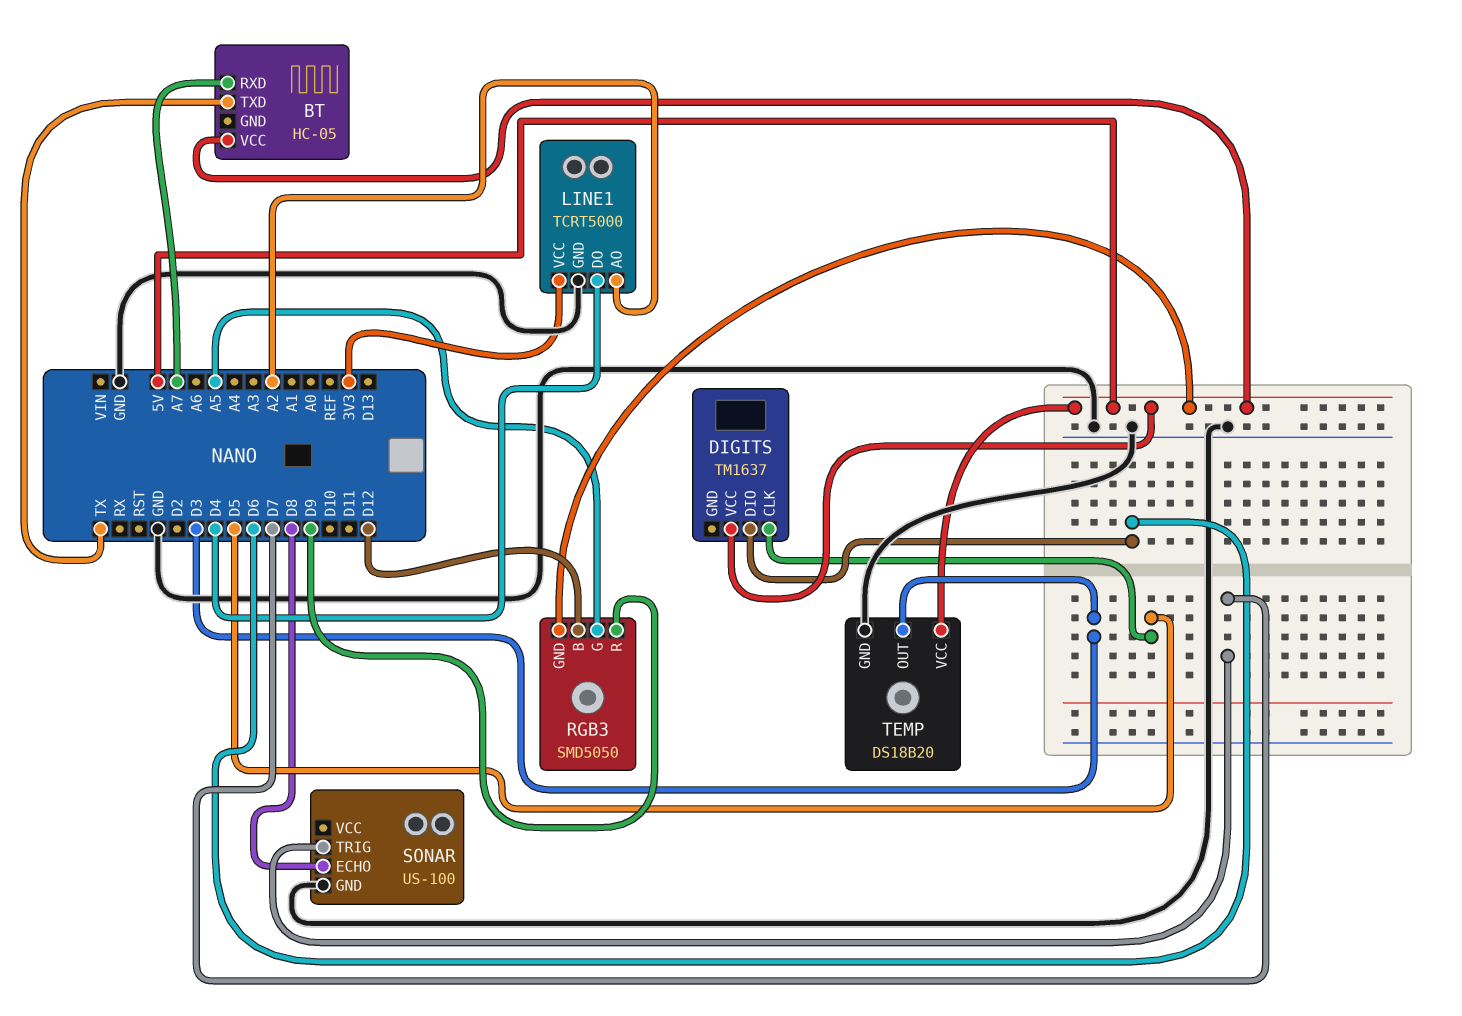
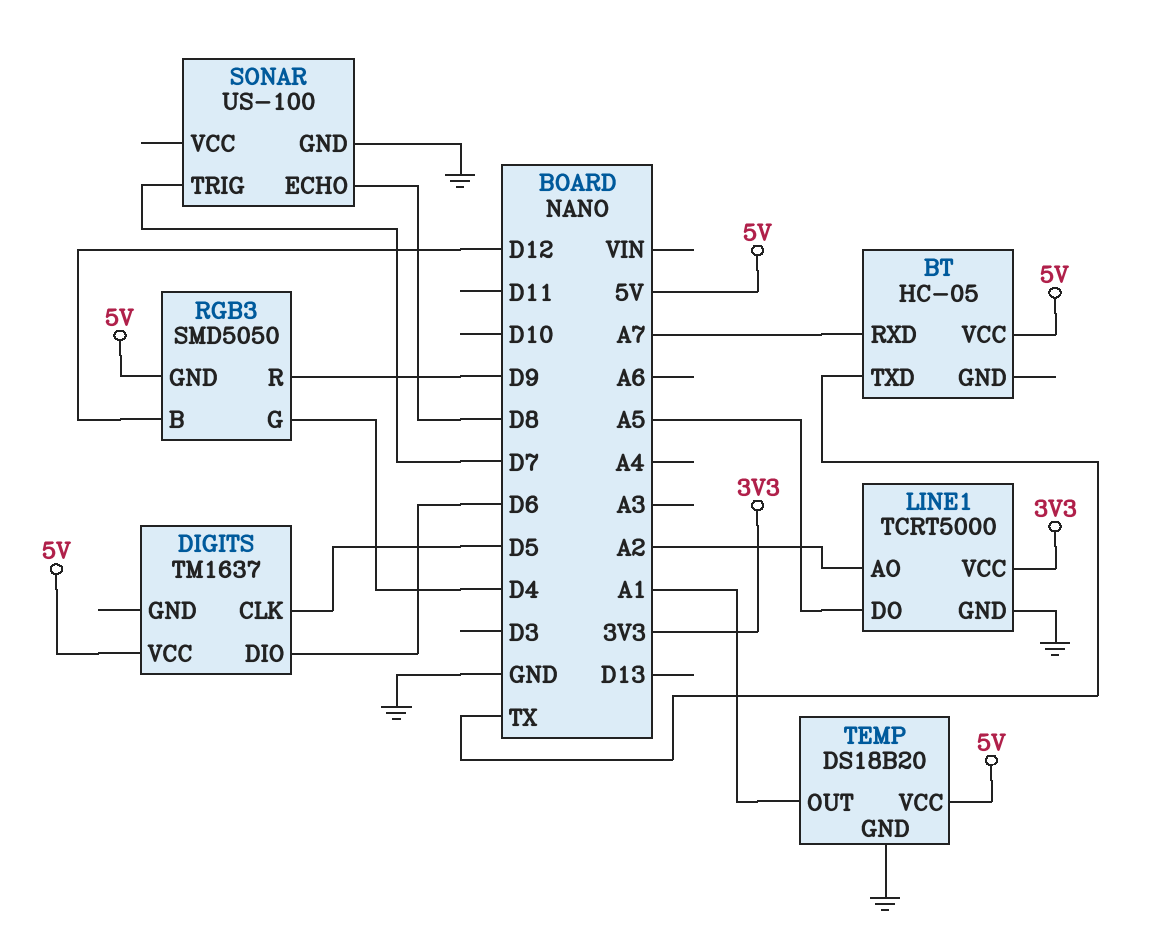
LINE1 pin DO: D4 -> A5
RGB3 pin G: A5 -> D4
TEMP pin OUT: D3 -> A1

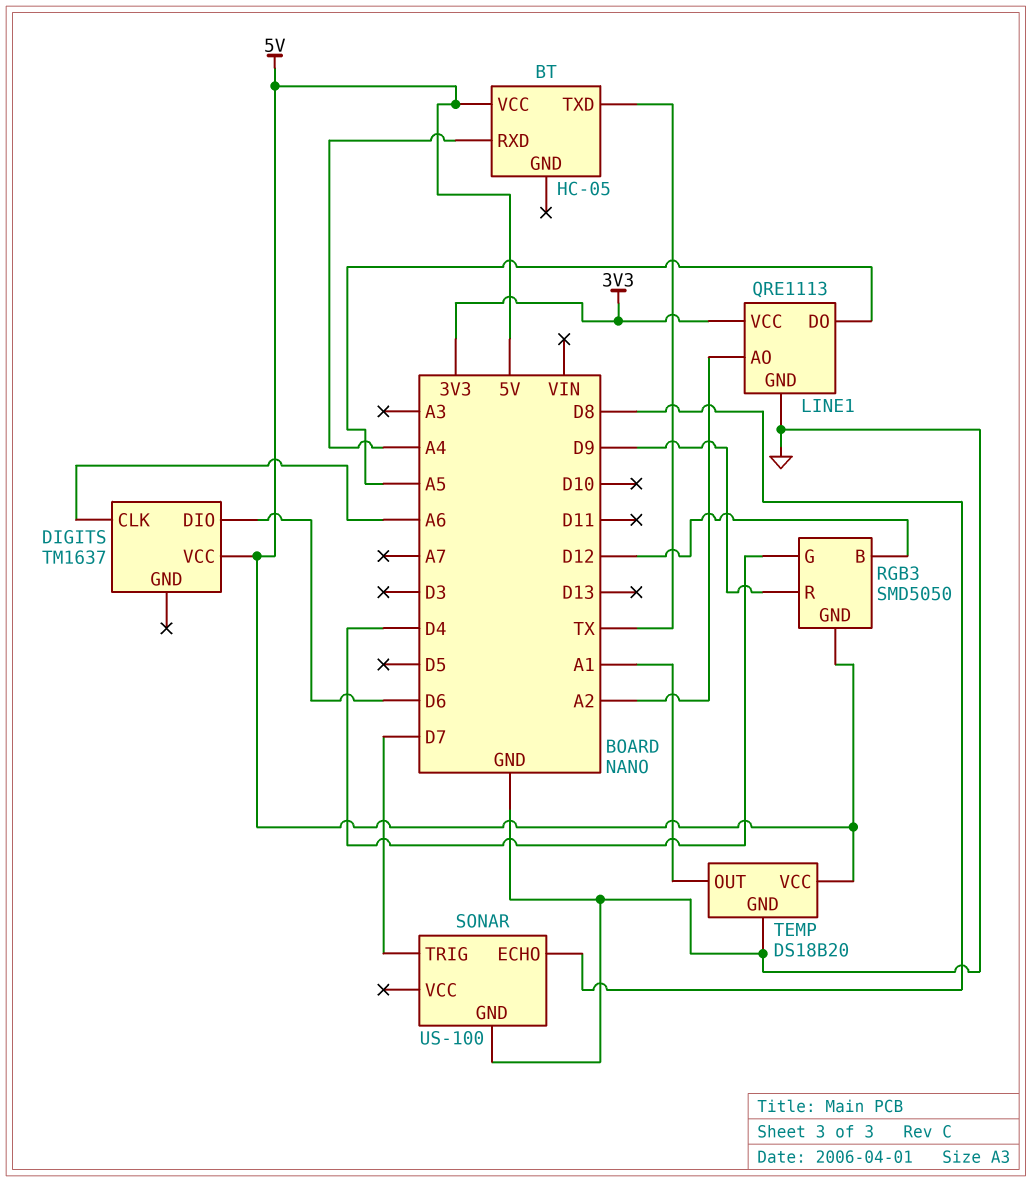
BT pin RXD: A7 -> A4
DIGITS pin CLK: D5 -> A6
LINE1: TCRT5000 -> QRE1113

